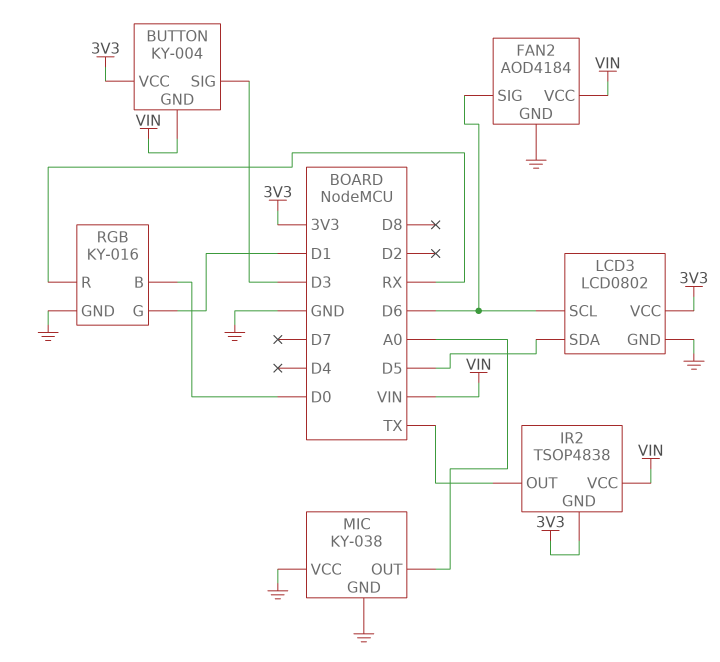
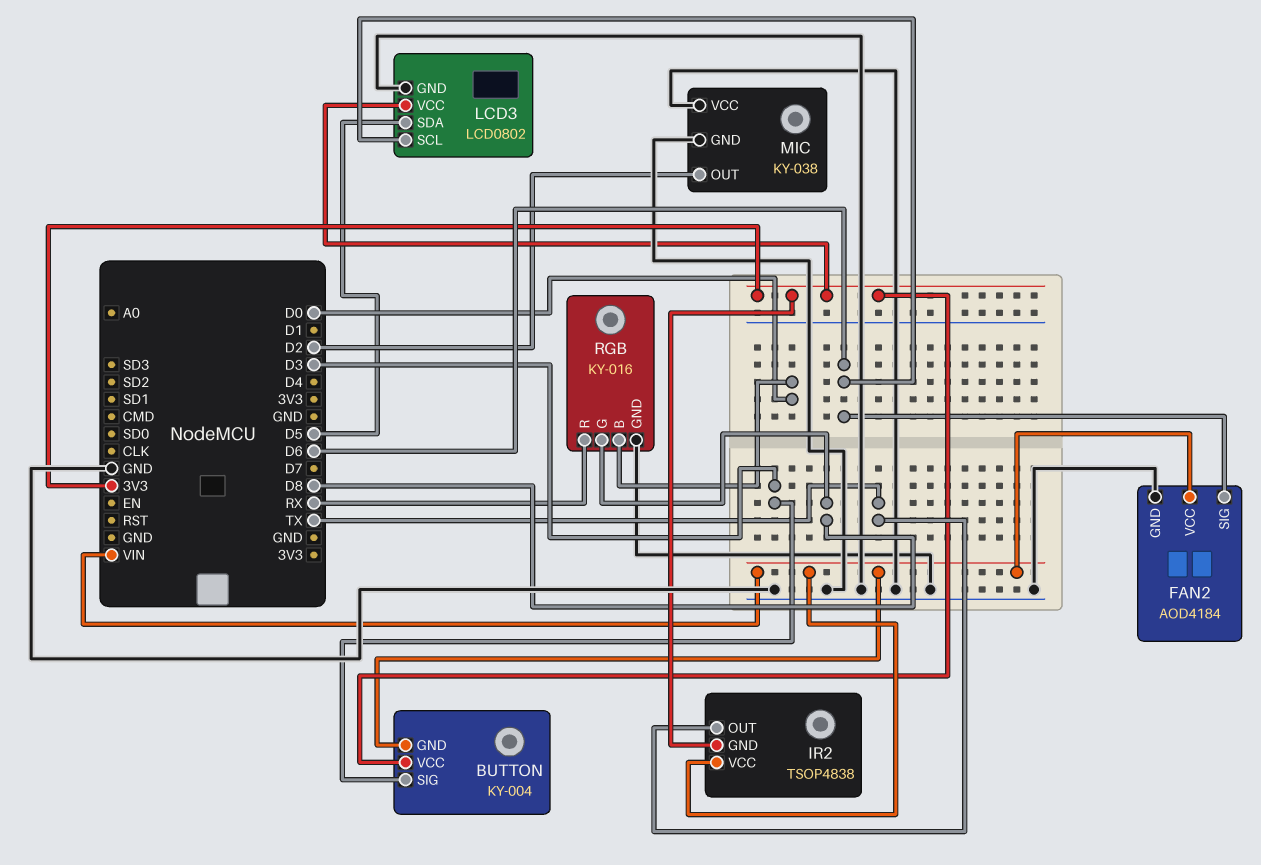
MIC pin OUT: A0 -> D2
RGB pin G: D1 -> D8

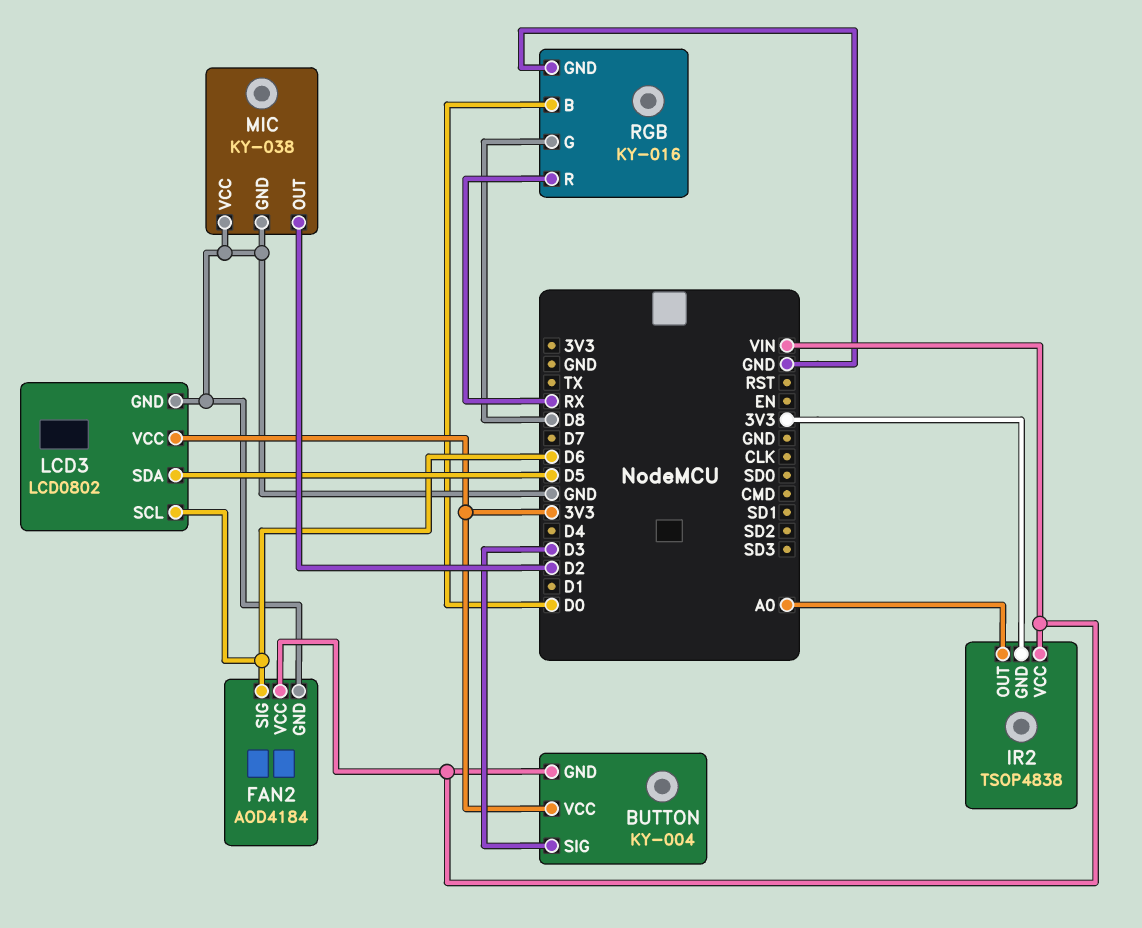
IR2 pin OUT: TX -> A0

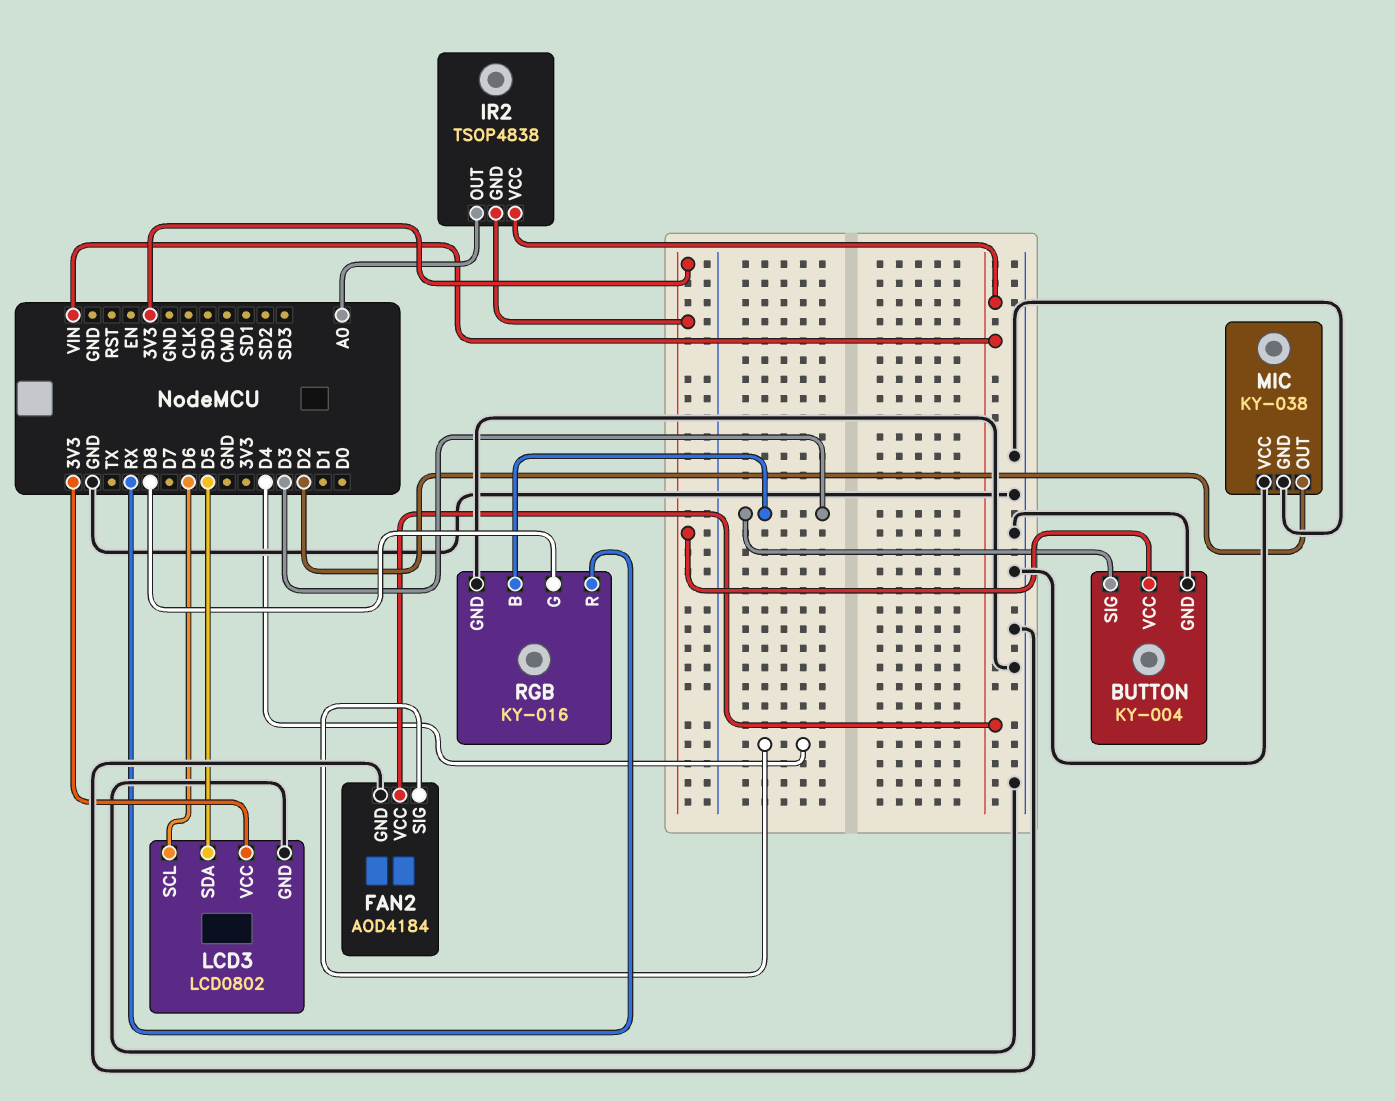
BUTTON pin GND: VIN -> GND
FAN2 pin SIG: D6 -> D4
RGB pin B: D0 -> D3

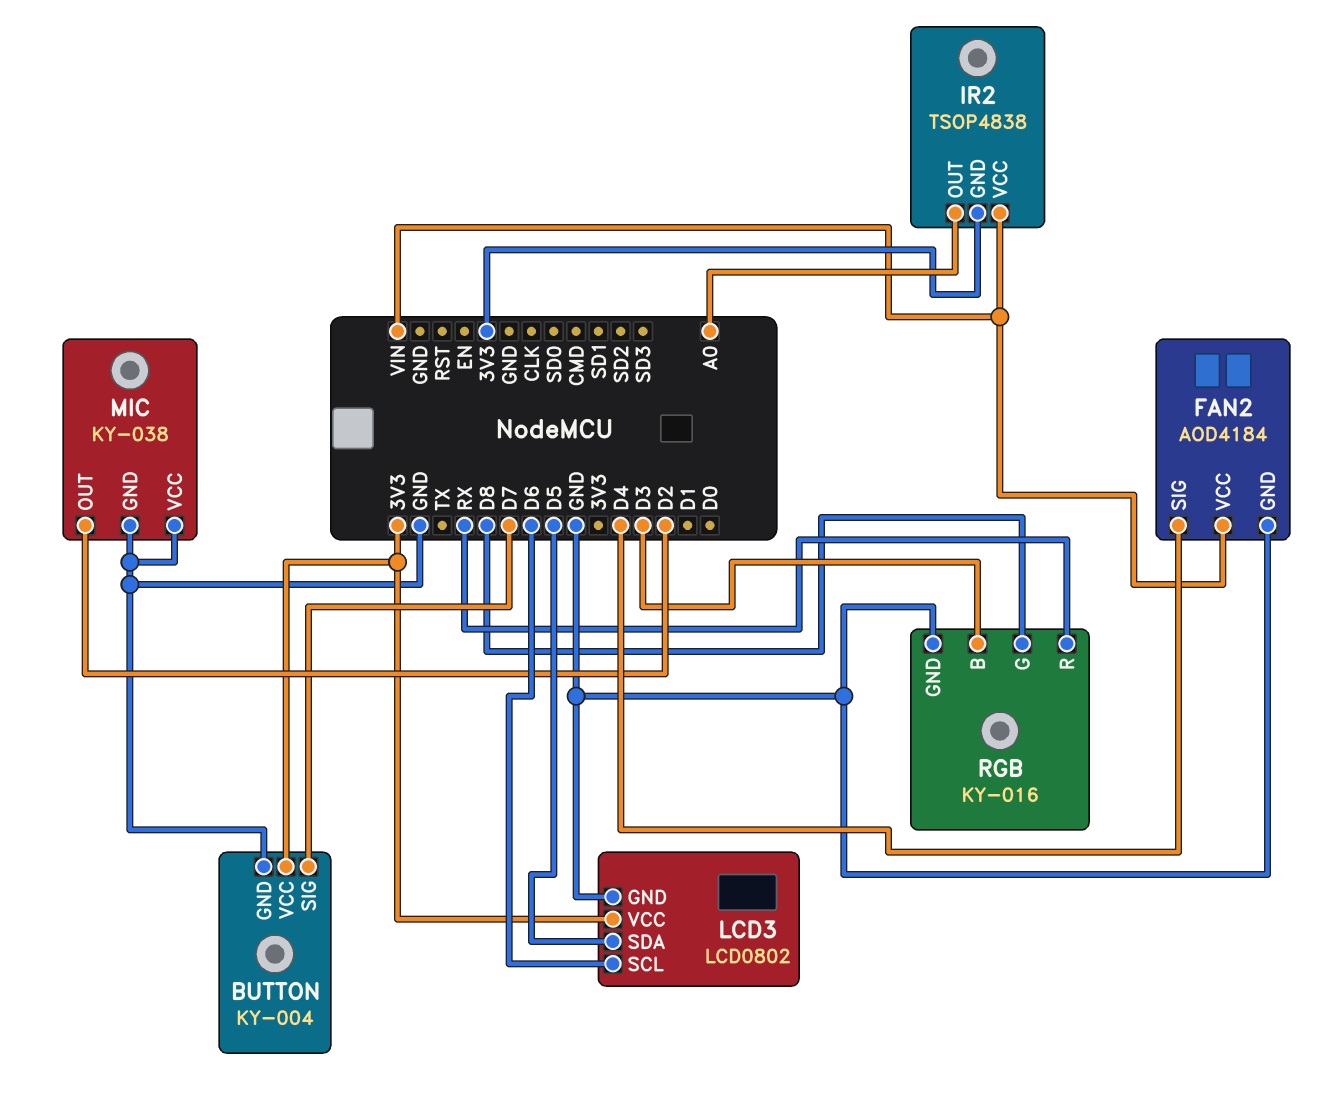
BUTTON pin SIG: D3 -> D7

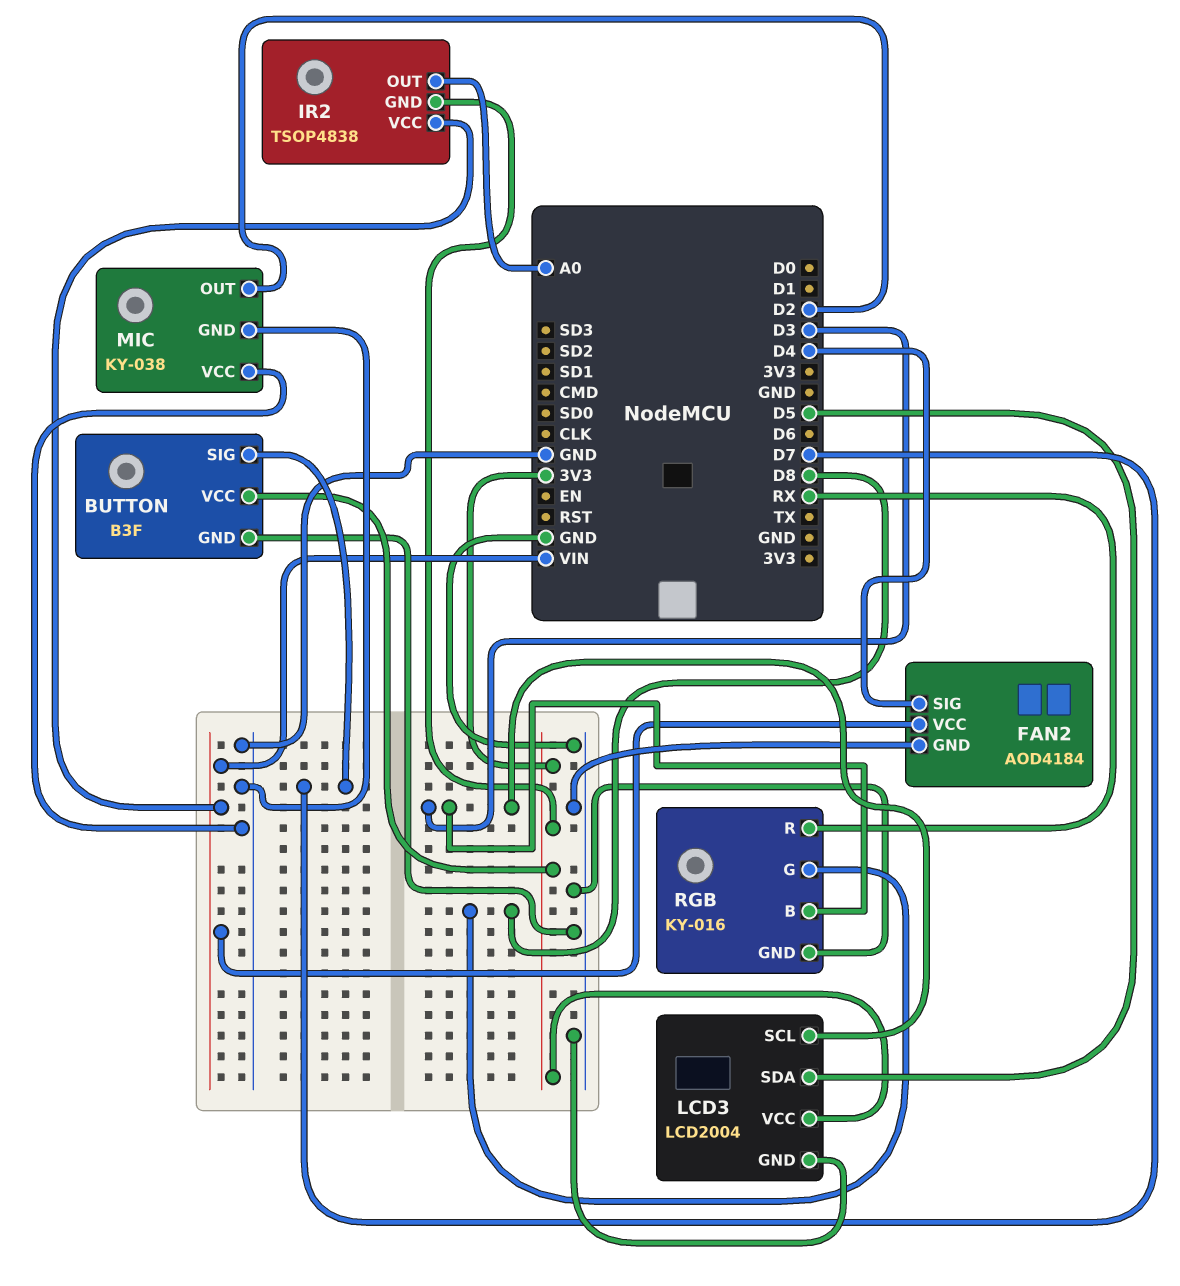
BUTTON: KY-004 -> B3F
LCD3: LCD0802 -> LCD2004
LCD3 pin SCL: D6 -> D3

